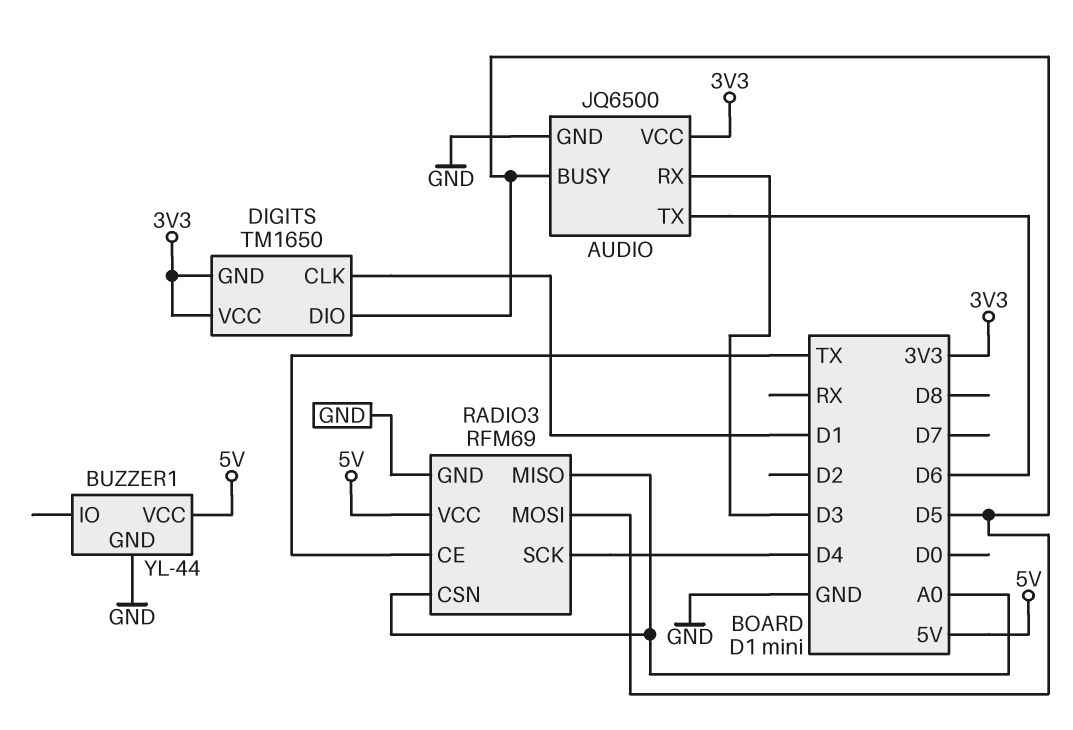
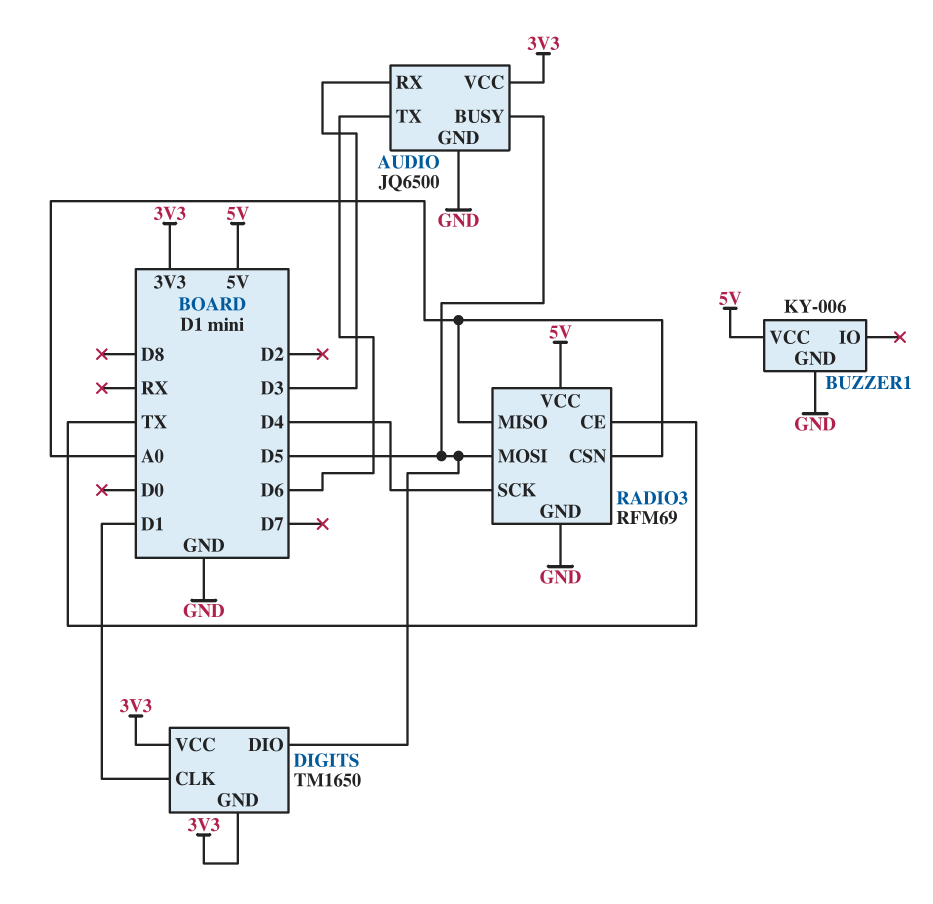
BUZZER1: YL-44 -> KY-006

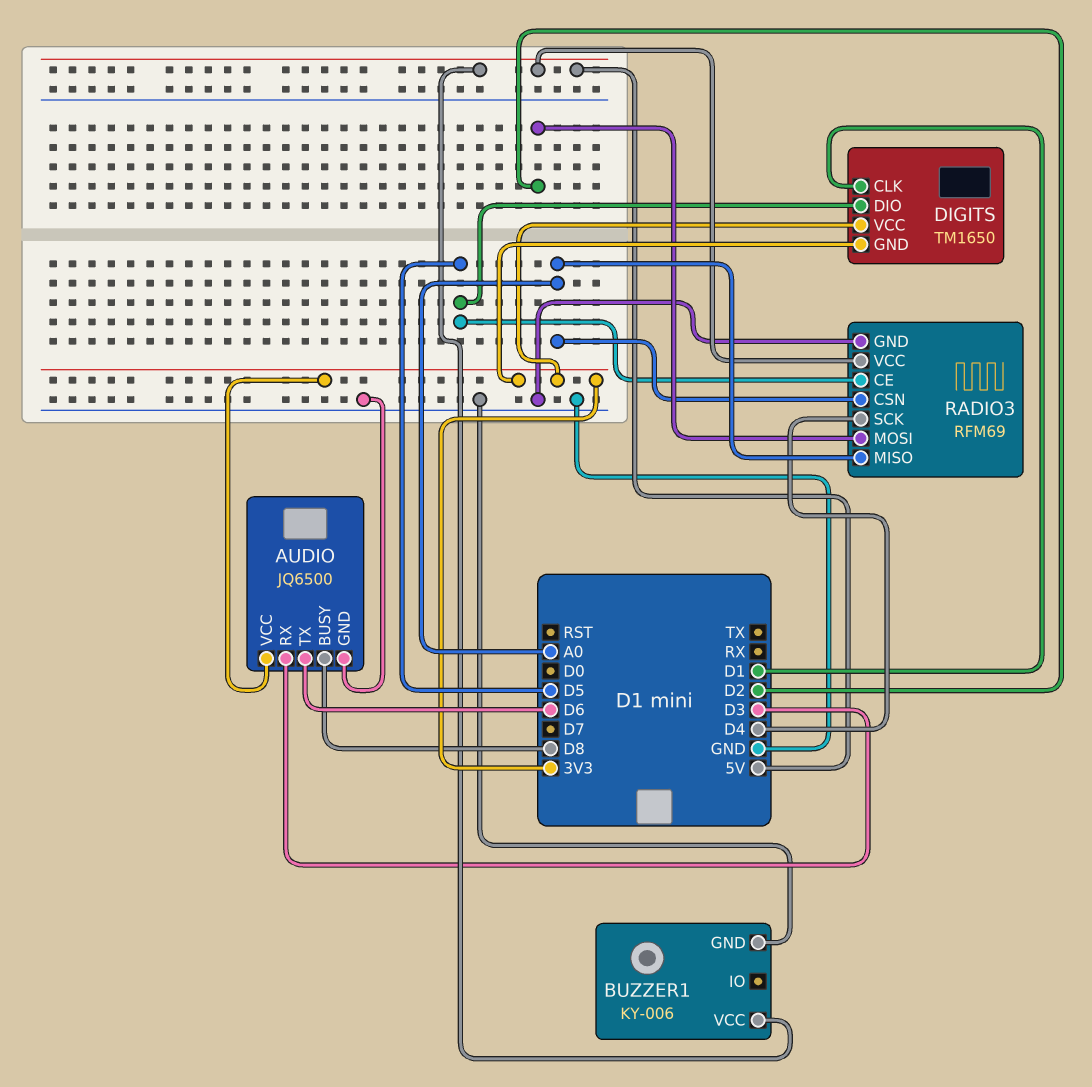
AUDIO pin BUSY: D5 -> D8
RADIO3 pin CE: TX -> D5
RADIO3 pin MOSI: D5 -> D2

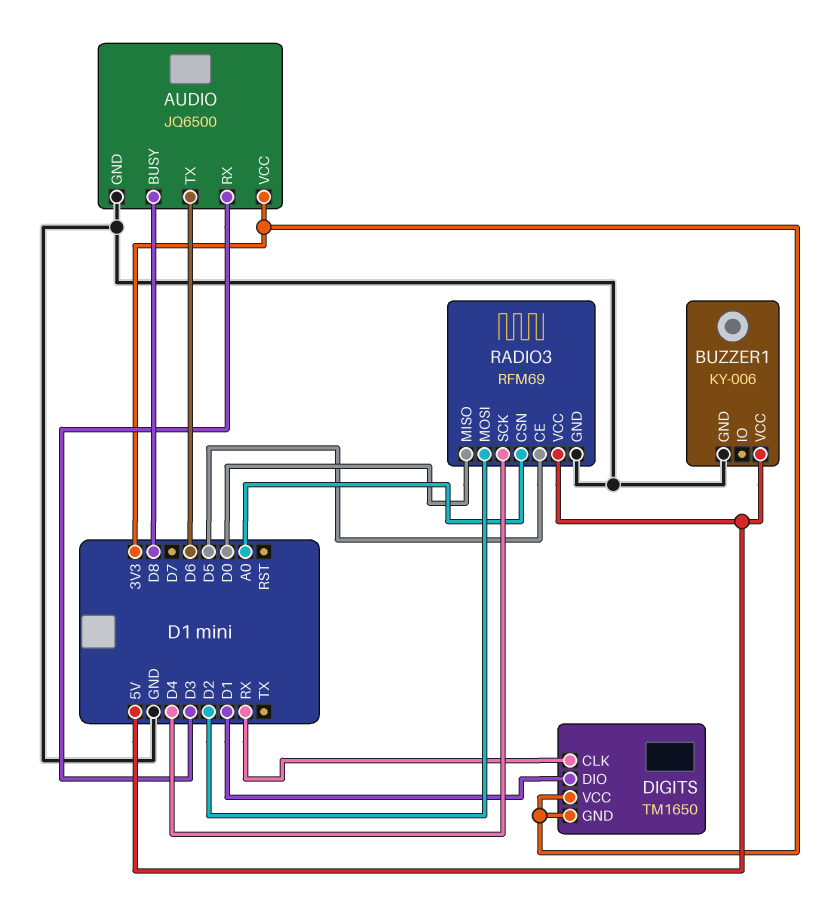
DIGITS pin CLK: D1 -> RX
DIGITS pin DIO: D5 -> D1
RADIO3 pin MISO: A0 -> D0

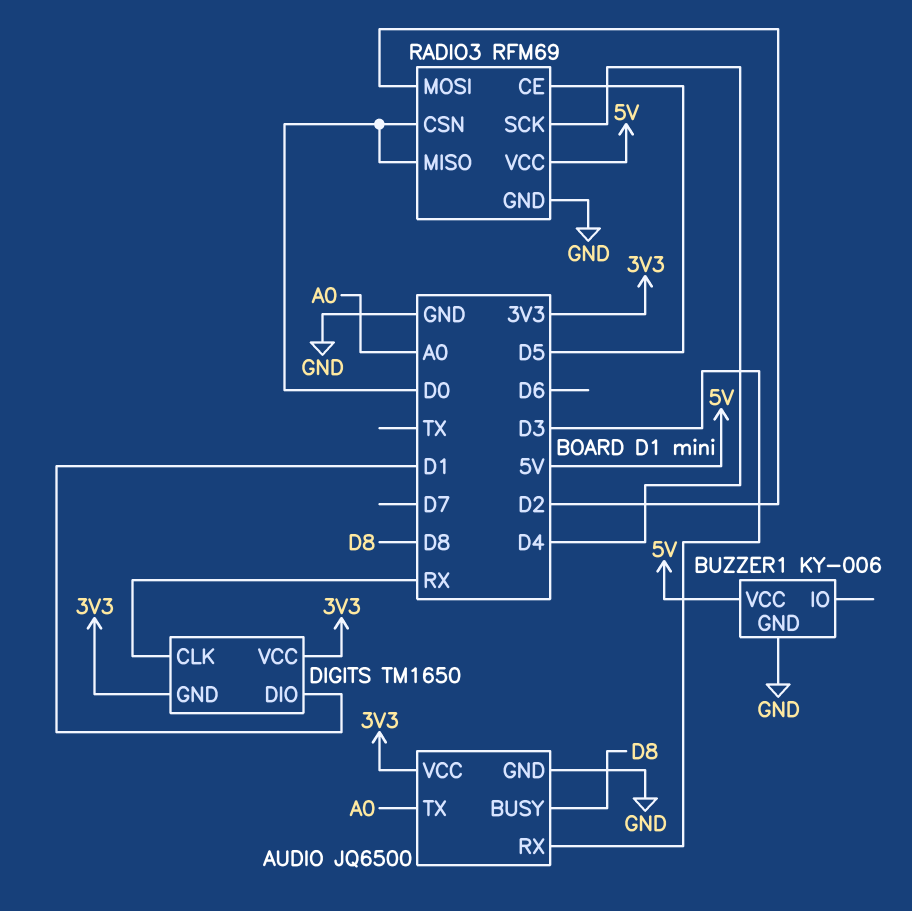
AUDIO pin TX: D6 -> A0
RADIO3 pin CSN: A0 -> D0

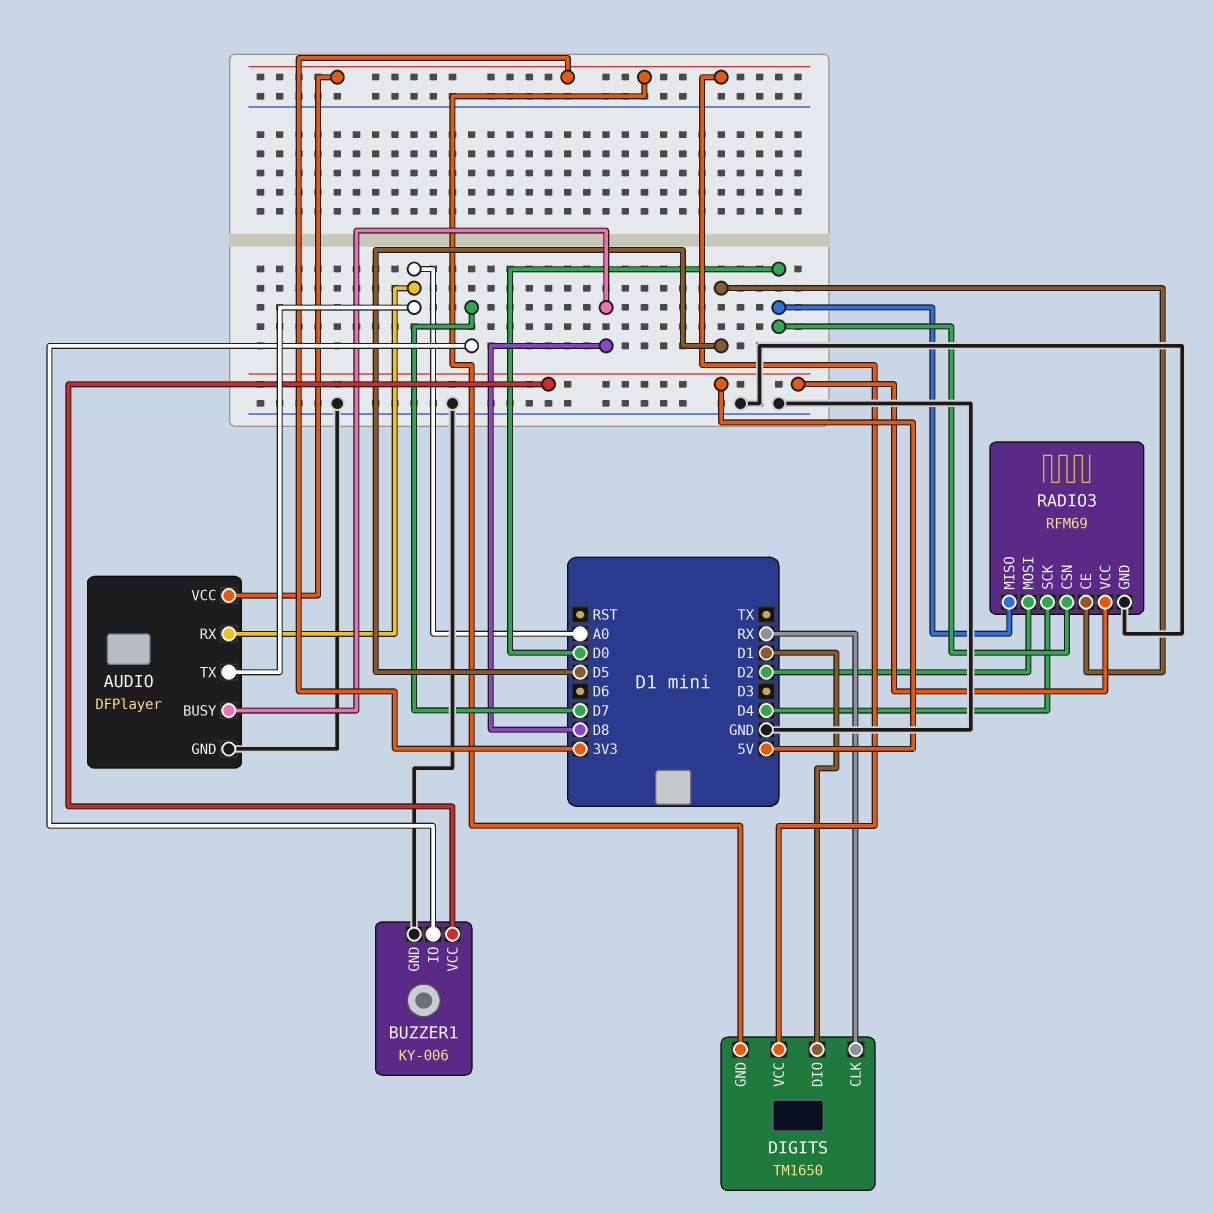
AUDIO: JQ6500 -> DFPlayer
AUDIO pin RX: D3 -> A0
BUZZER1 pin IO: none -> D7

